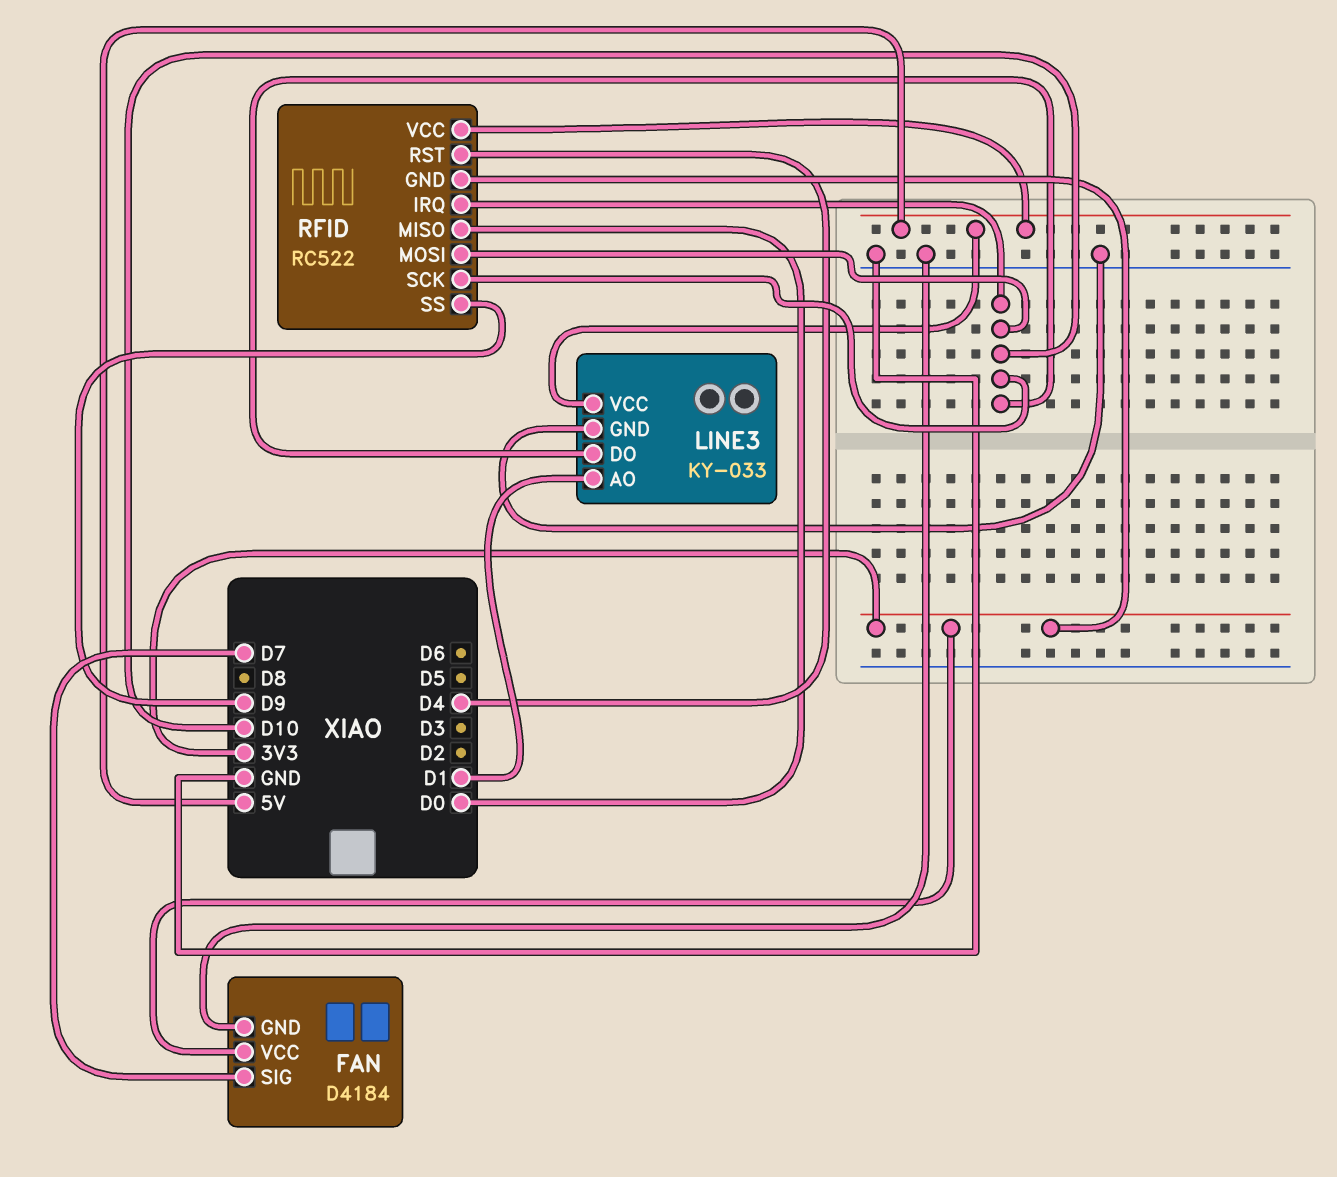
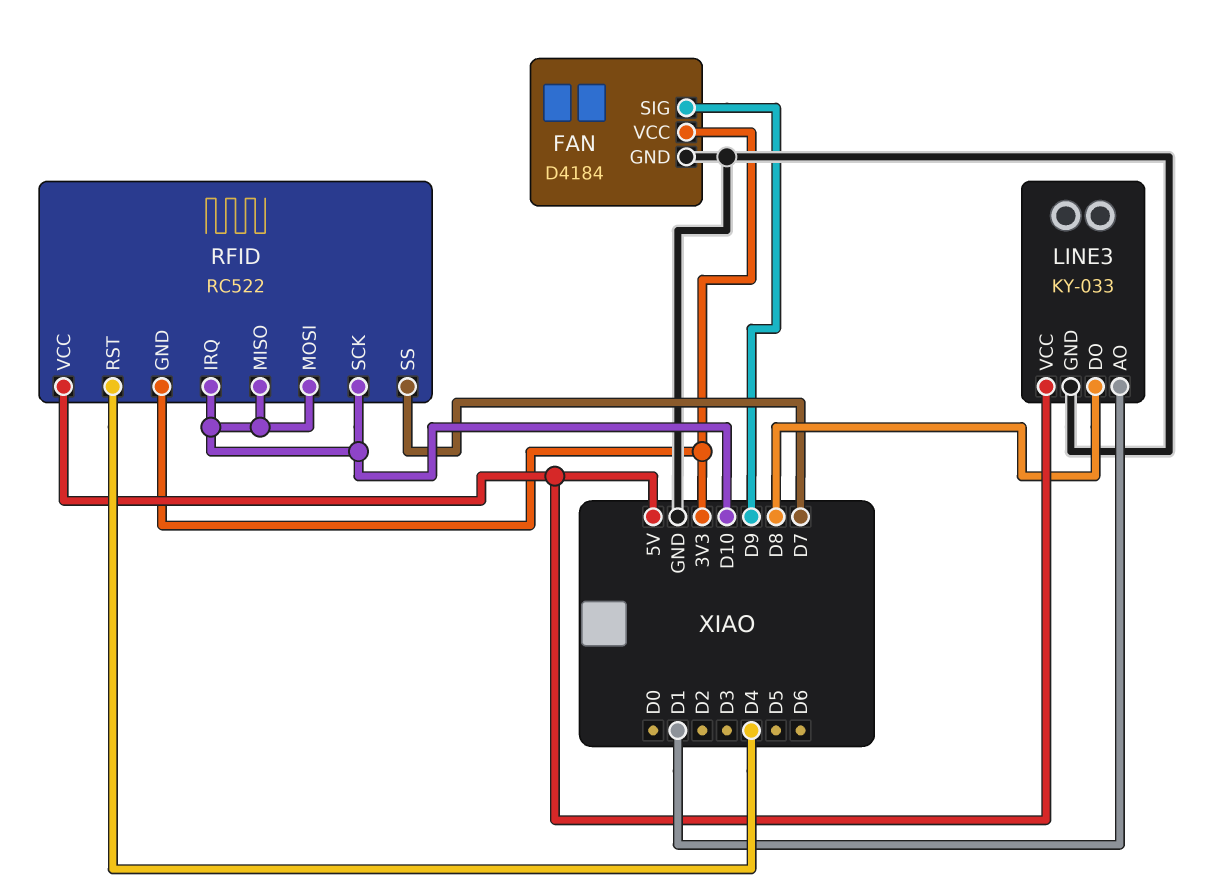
FAN pin SIG: D7 -> D9
LINE3 pin DO: D10 -> D8
RFID pin MISO: D0 -> D10
RFID pin SS: D9 -> D7

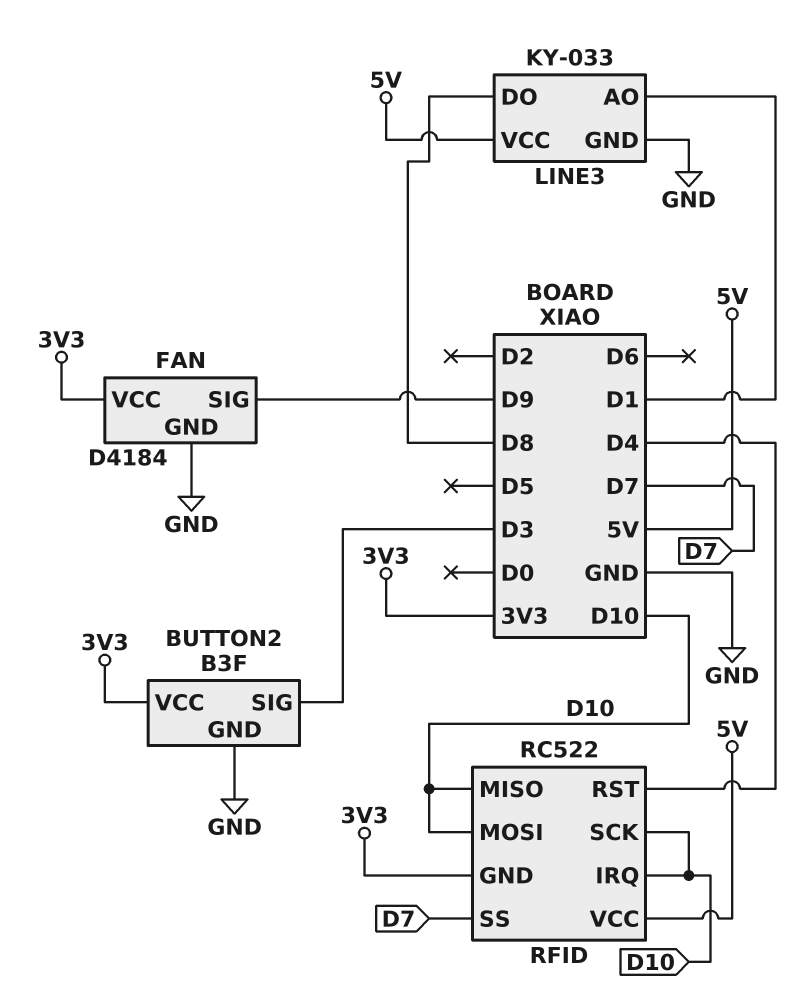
BUTTON2: none -> B3F
BUTTON2 pin GND: none -> GND
BUTTON2 pin SIG: none -> D3
BUTTON2 pin VCC: none -> 3V3

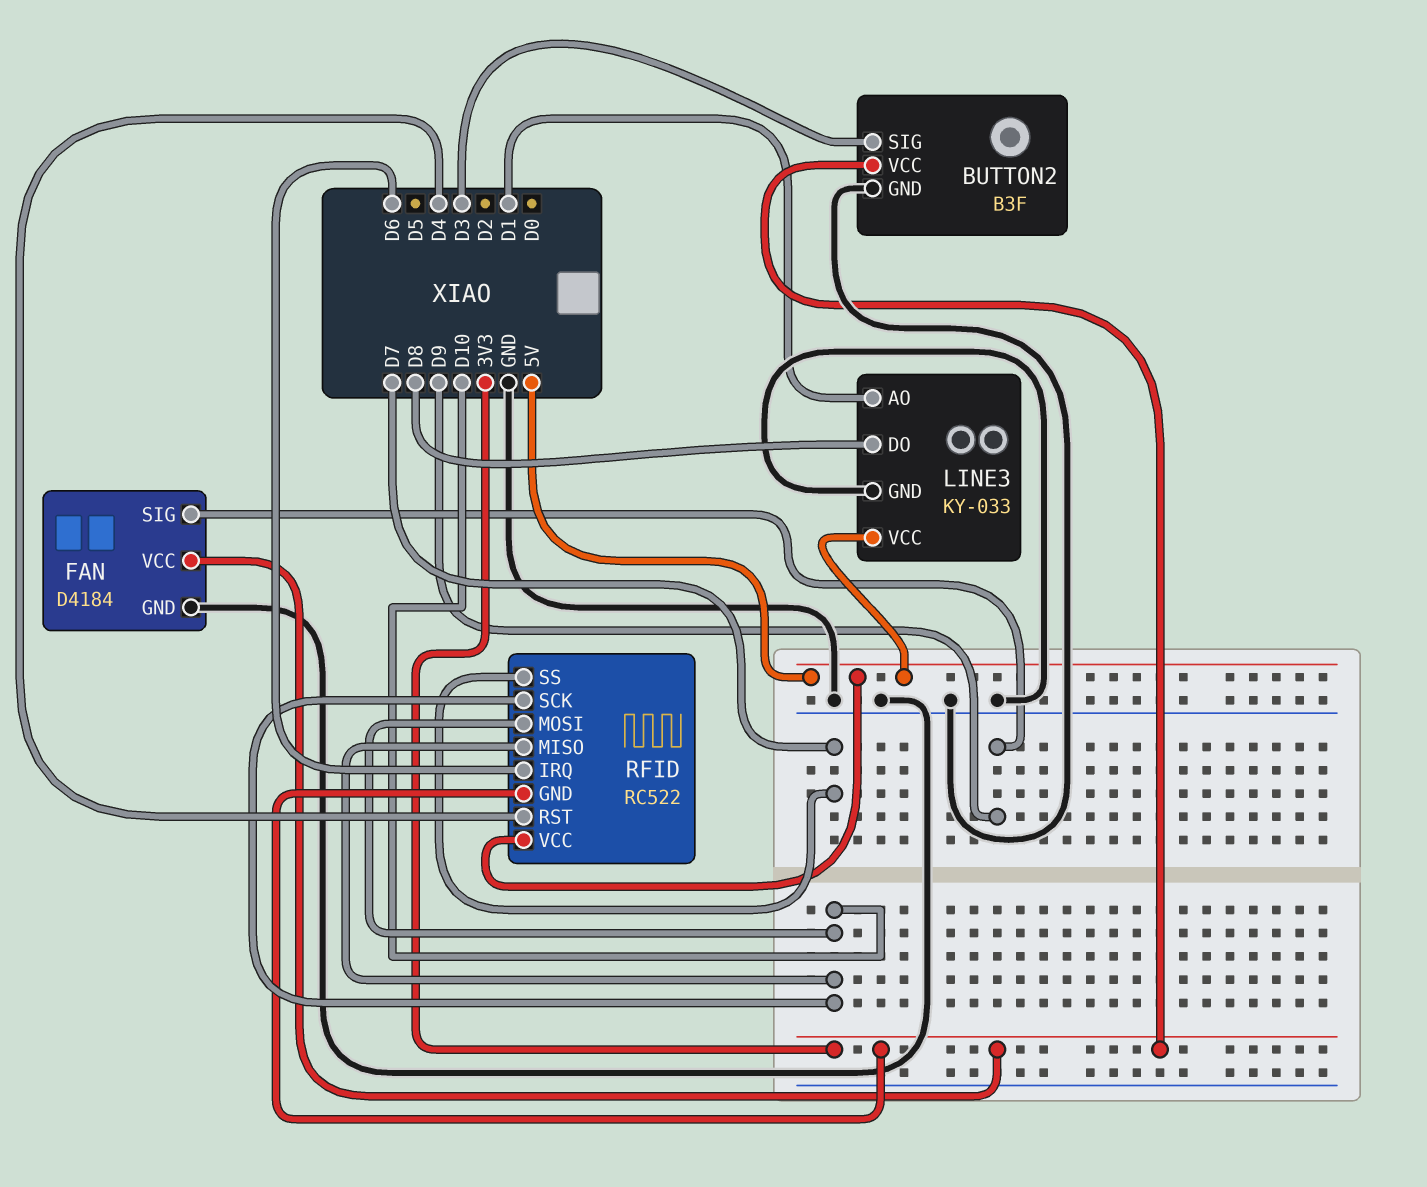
RFID pin IRQ: D10 -> D6

